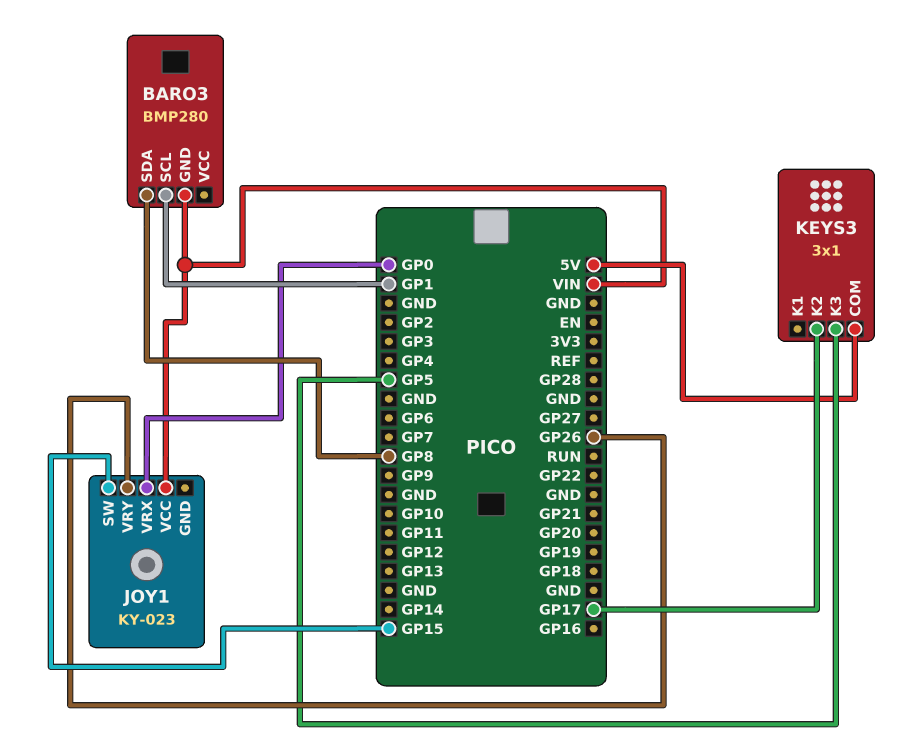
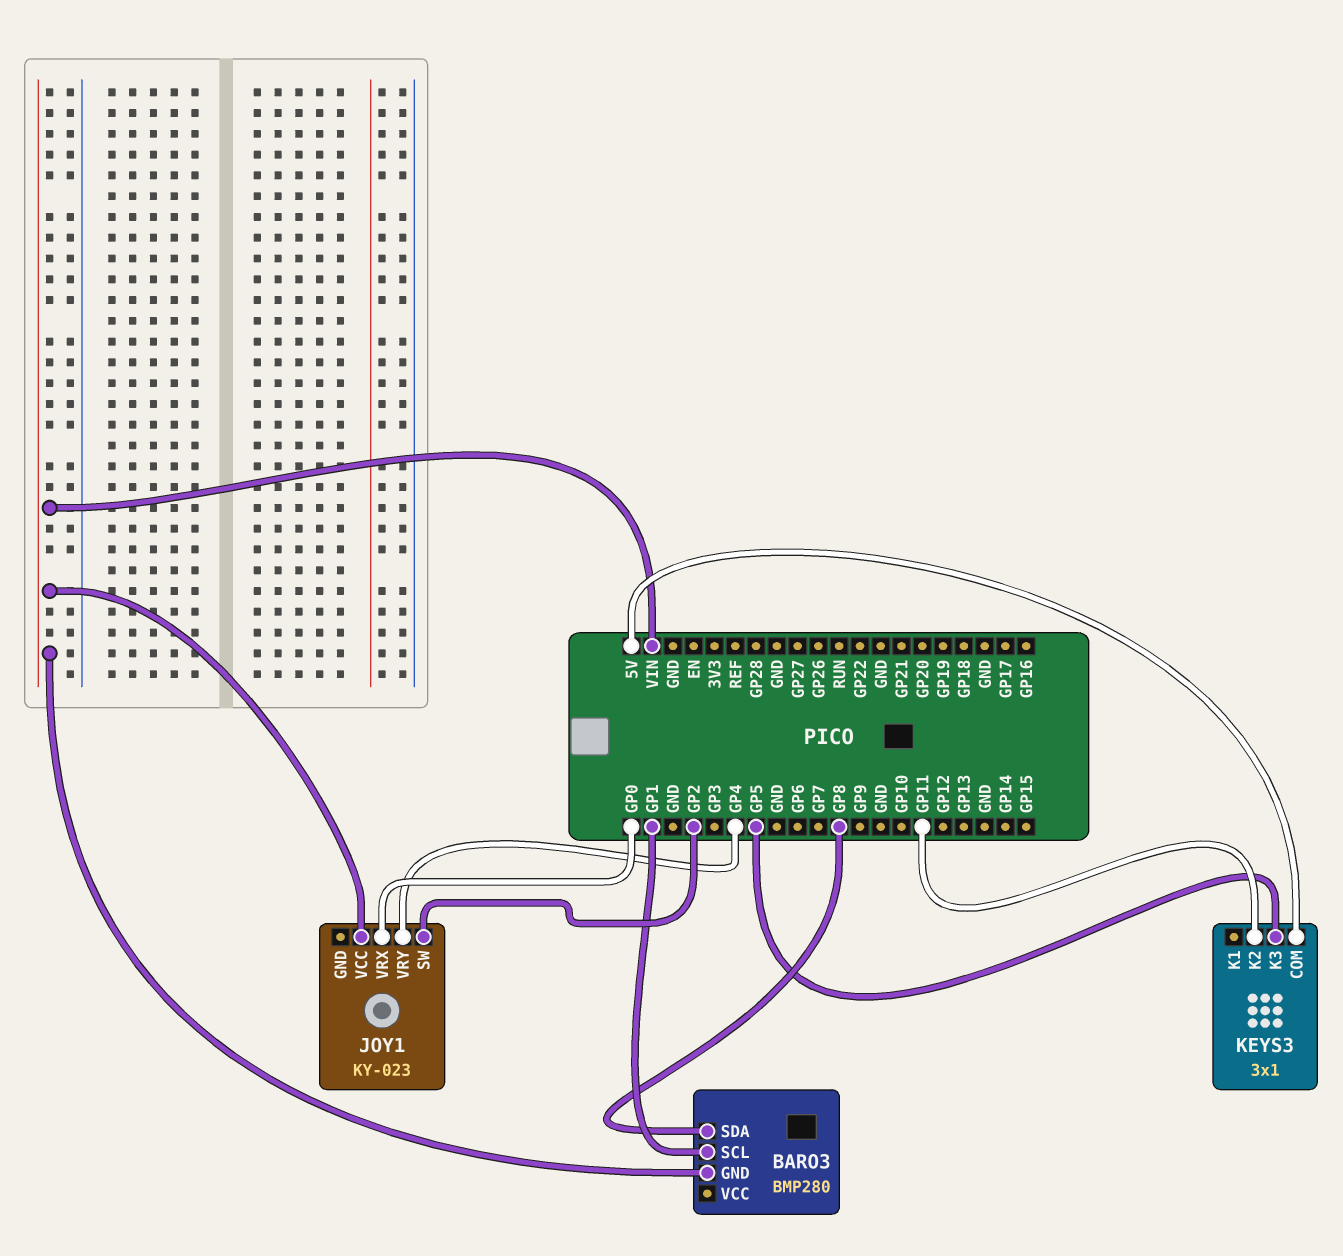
JOY1 pin SW: GP15 -> GP2
JOY1 pin VRY: GP26 -> GP4
KEYS3 pin K2: GP17 -> GP11

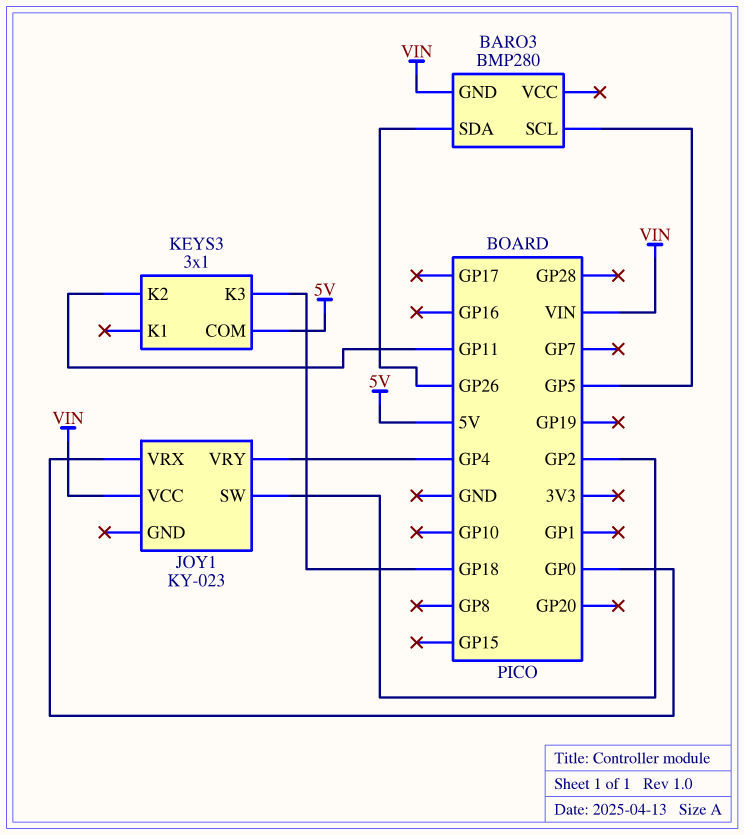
BARO3 pin SCL: GP1 -> GP5
BARO3 pin SDA: GP8 -> GP26
KEYS3 pin K3: GP5 -> GP18

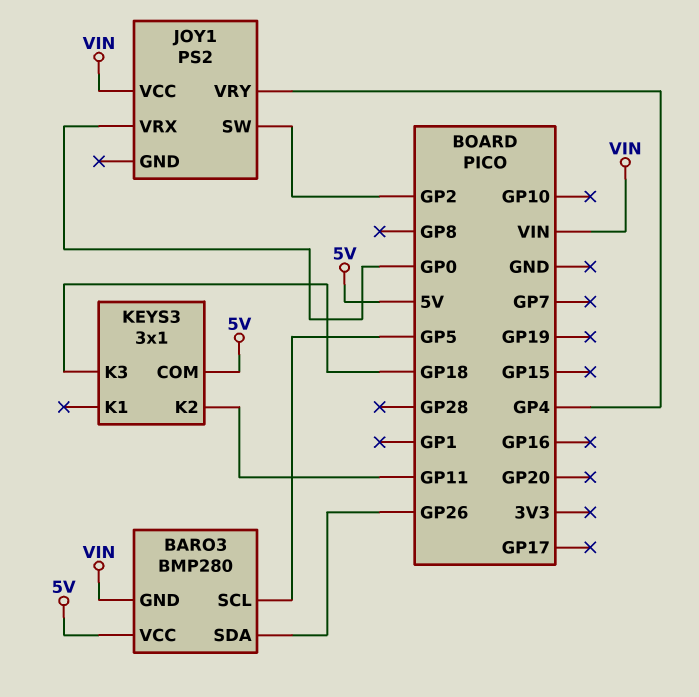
BARO3 pin VCC: none -> 5V
JOY1: KY-023 -> PS2

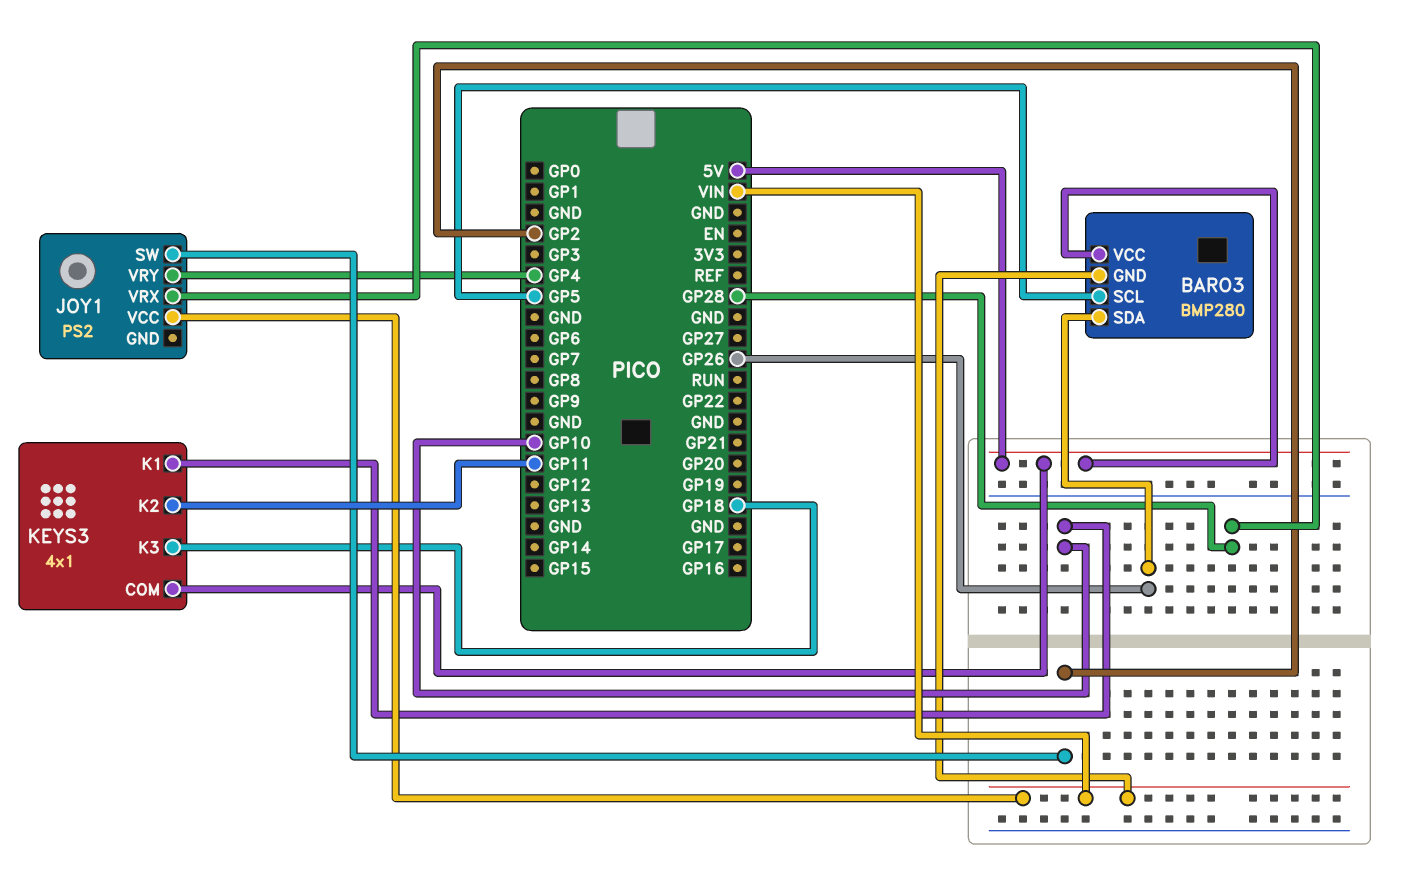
JOY1 pin VRX: GP0 -> GP28
KEYS3: 3x1 -> 4x1
KEYS3 pin K1: none -> GP10

